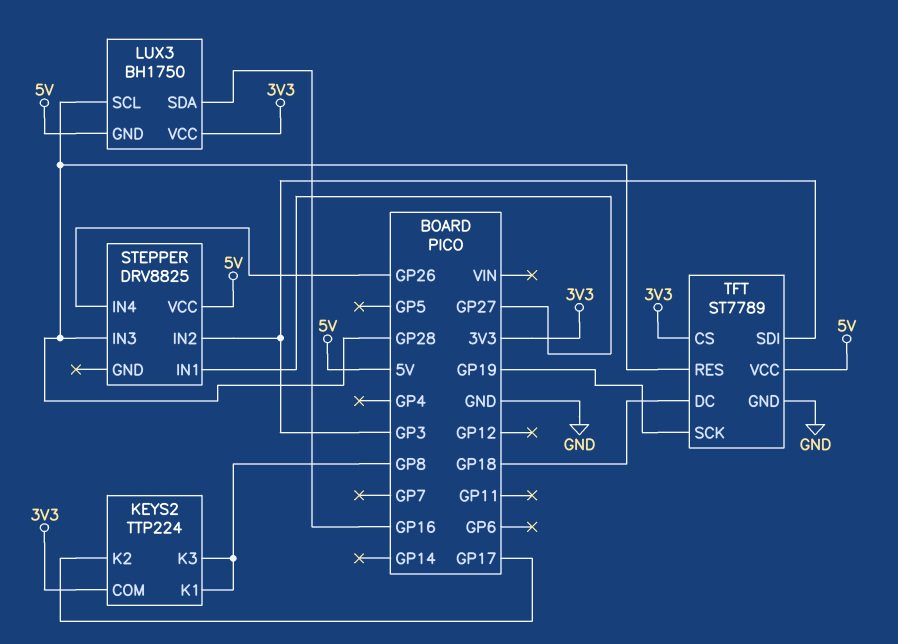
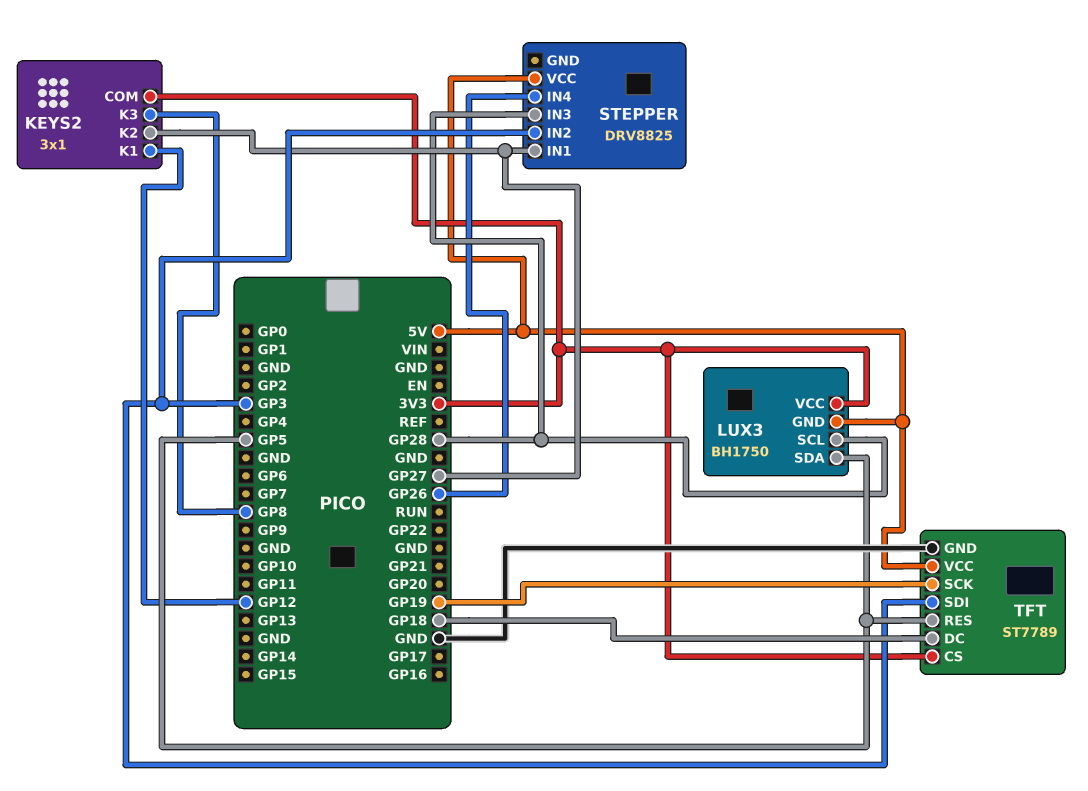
KEYS2: TTP224 -> 3x1
KEYS2 pin K1: GP8 -> GP12
KEYS2 pin K2: GP17 -> GP27
LUX3 pin SDA: GP16 -> GP5
TFT pin RES: GP28 -> GP5

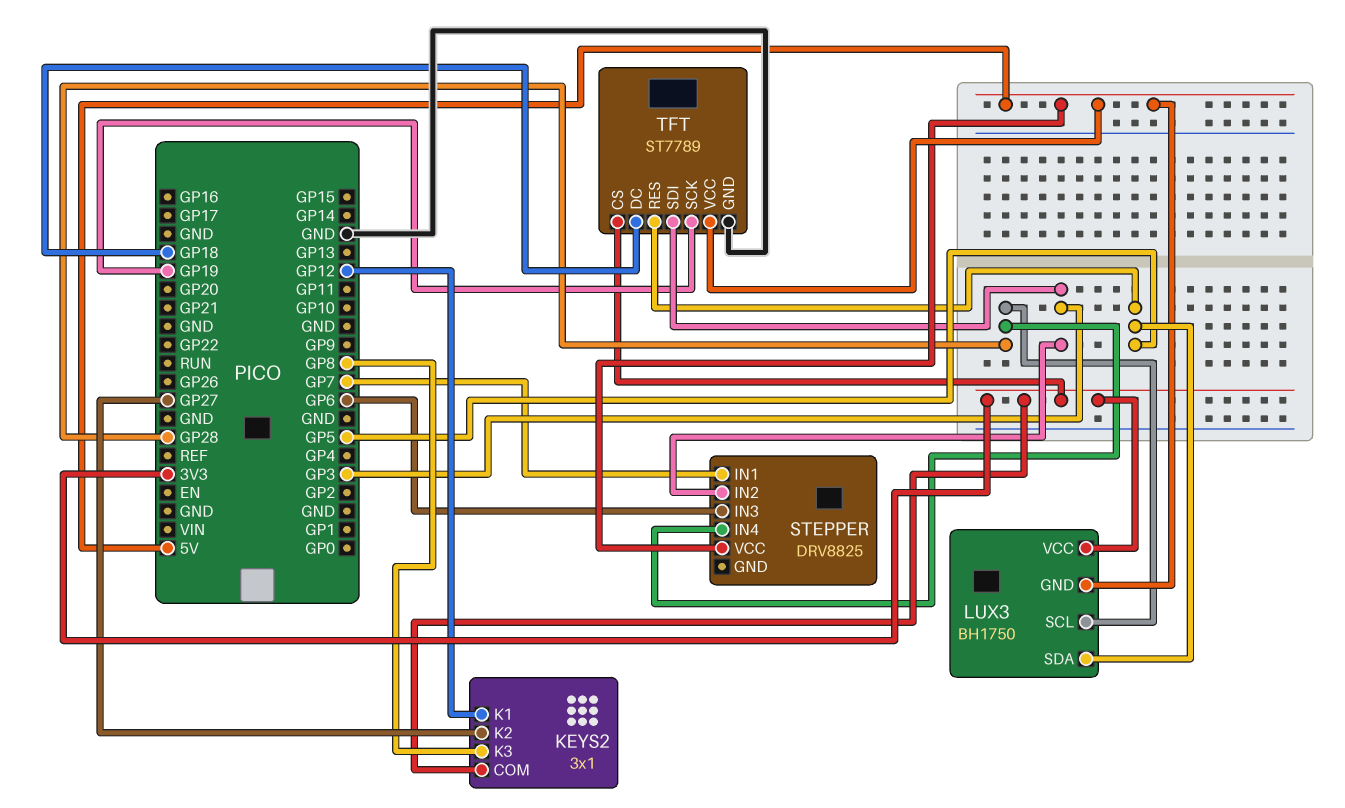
STEPPER pin IN1: GP27 -> GP7
STEPPER pin IN3: GP28 -> GP6
STEPPER pin IN4: GP26 -> GP28

